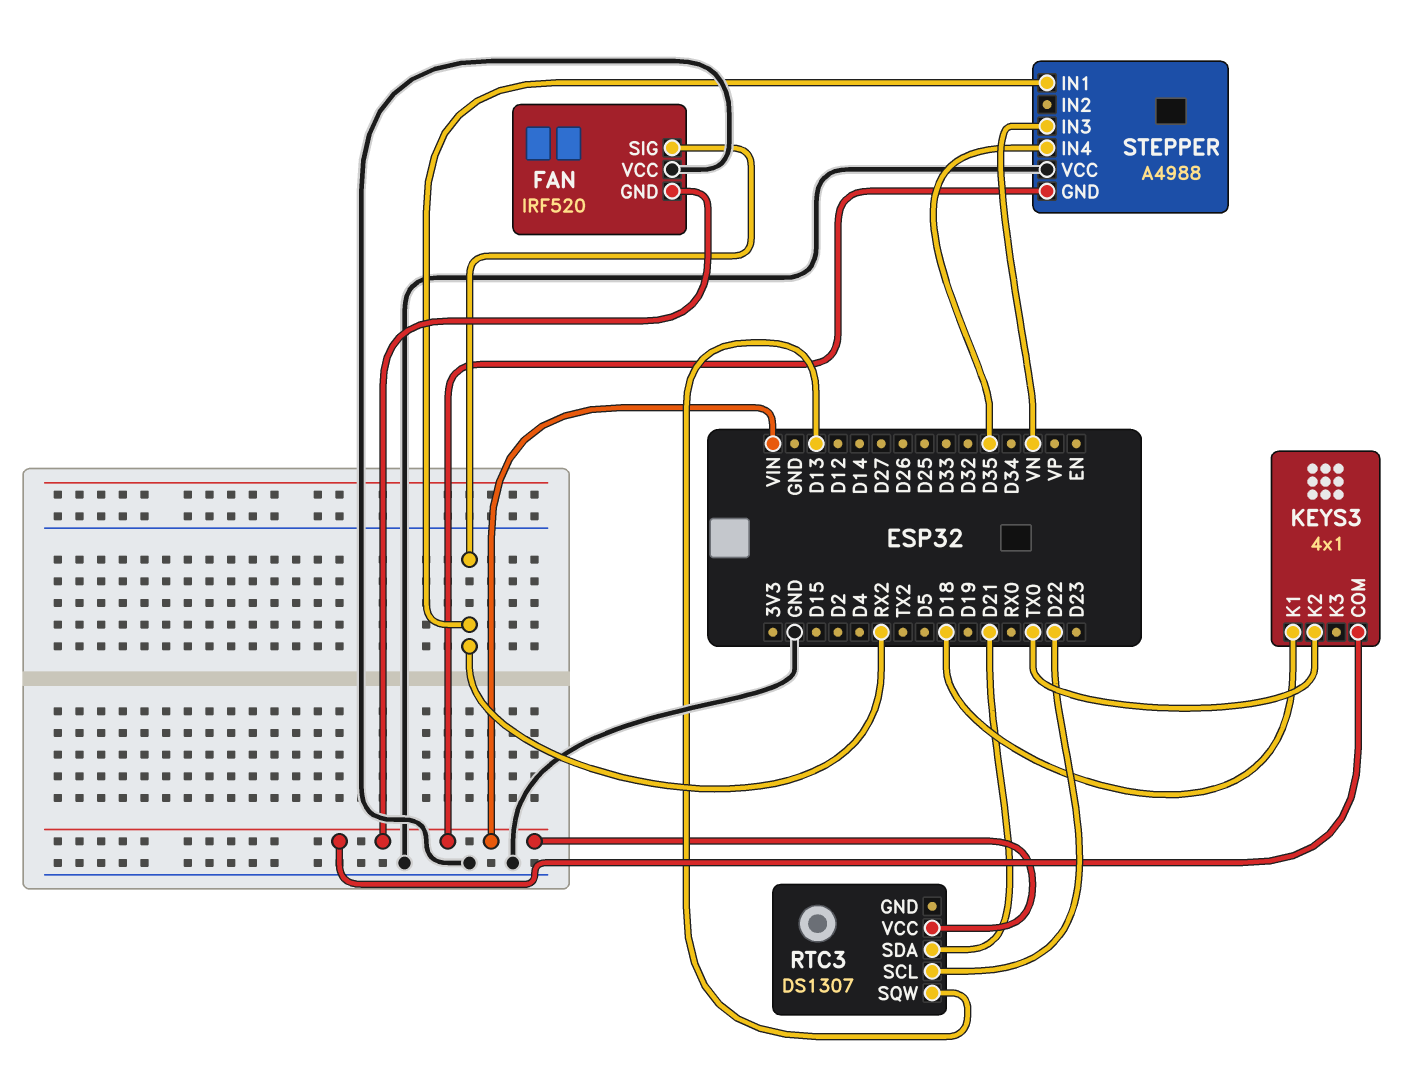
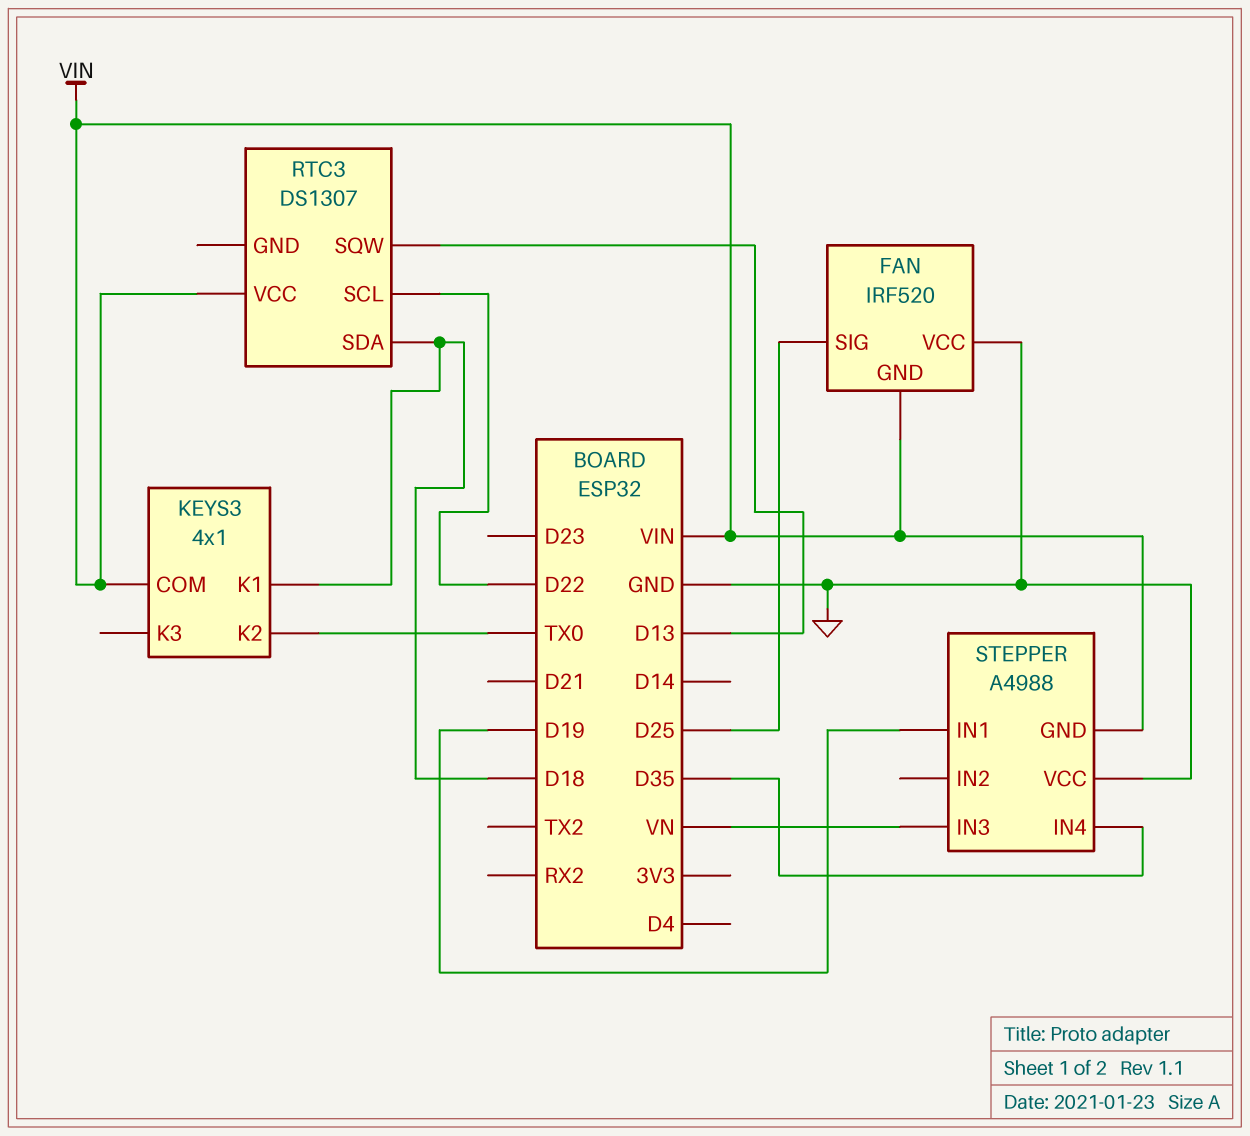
FAN pin SIG: RX2 -> D25
RTC3 pin SDA: D21 -> D18
STEPPER pin IN1: RX2 -> D19

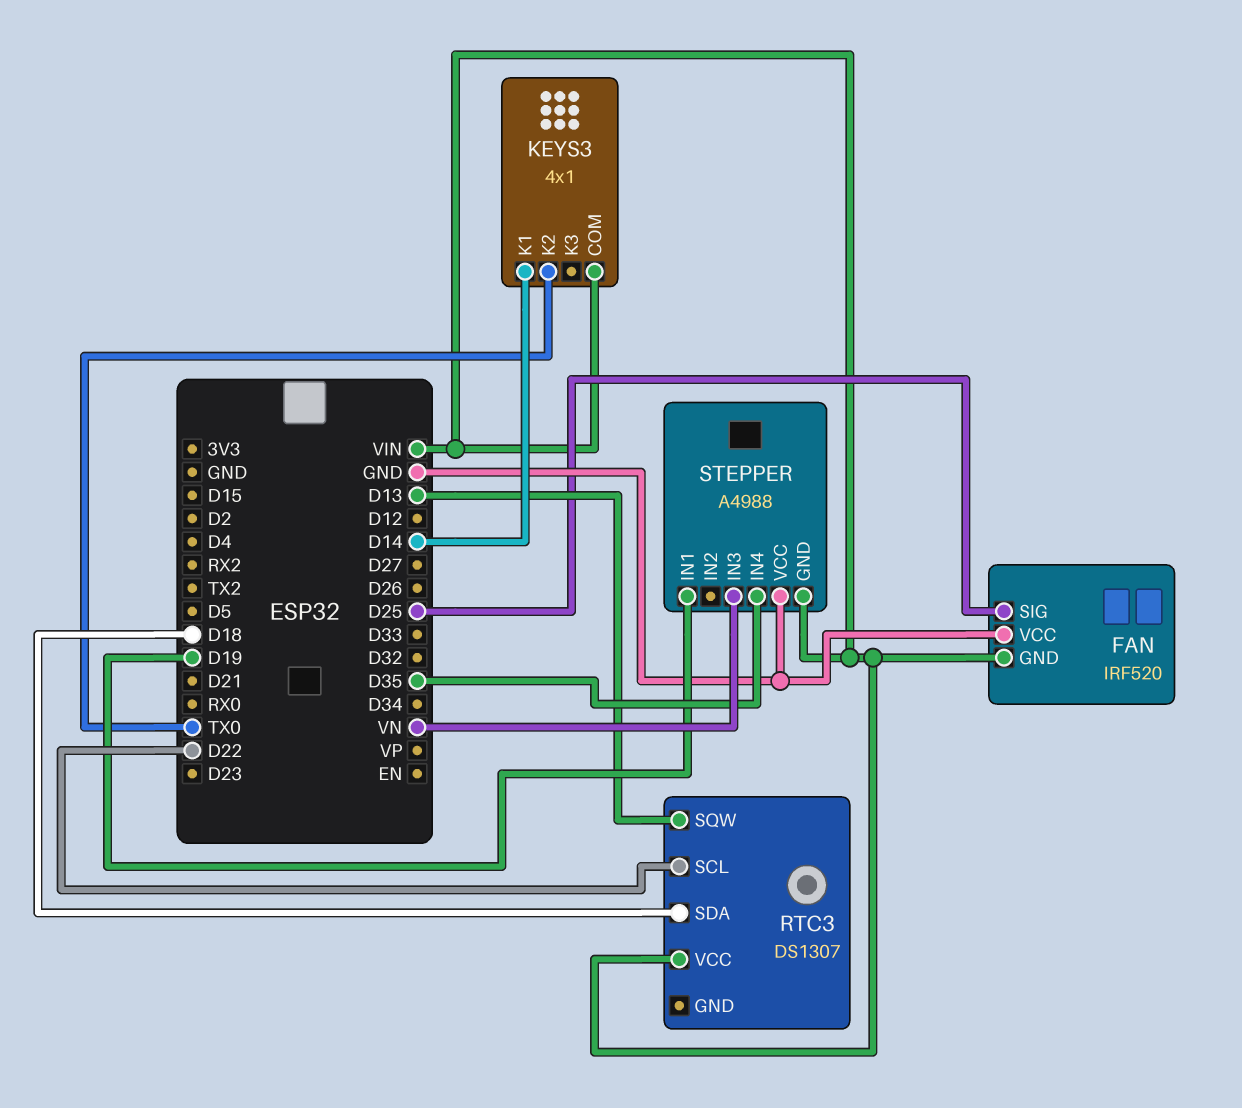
KEYS3 pin K1: D18 -> D14

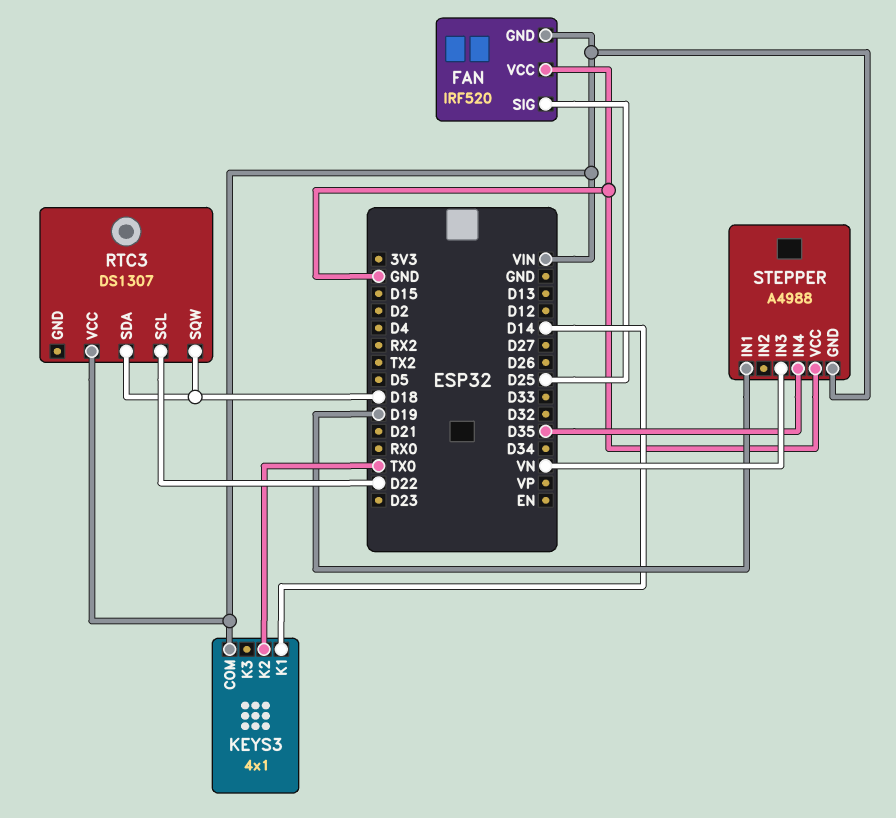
RTC3 pin SQW: D13 -> D18

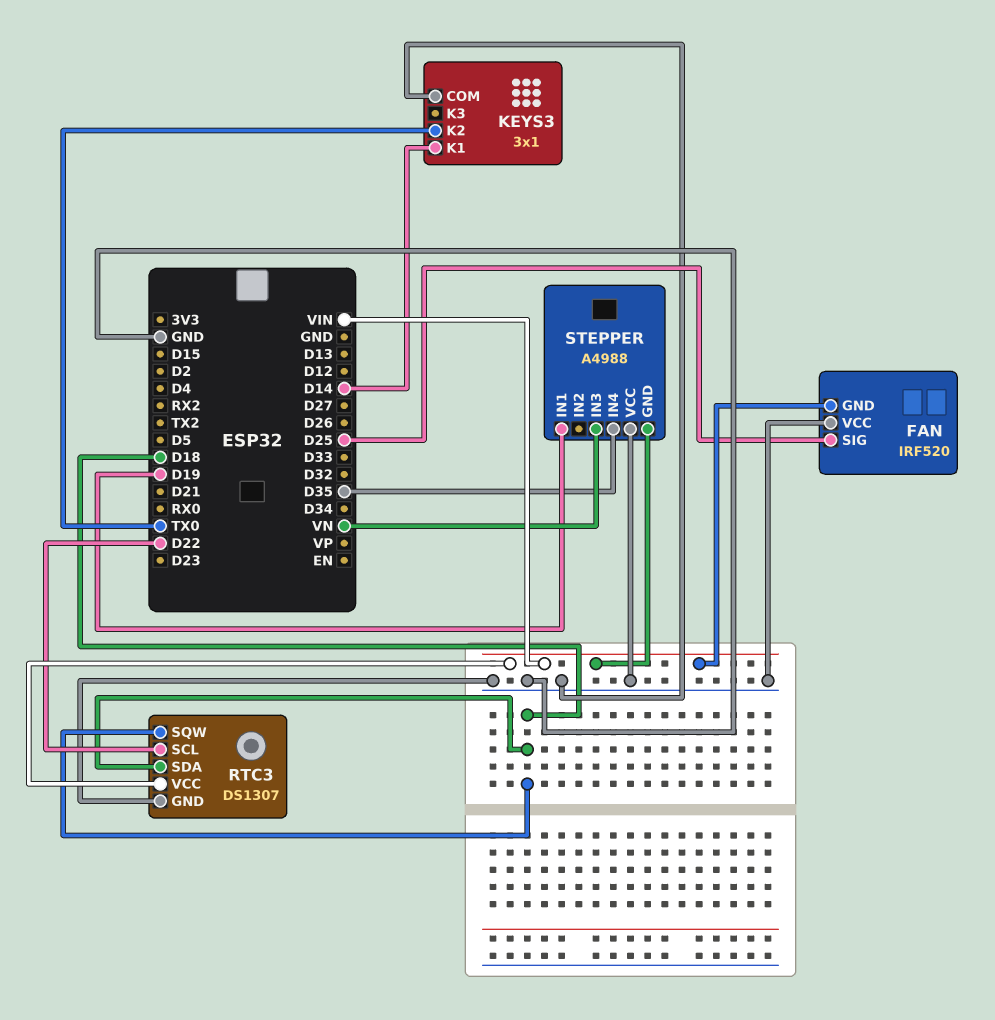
KEYS3: 4x1 -> 3x1
KEYS3 pin COM: VIN -> GND
RTC3 pin GND: none -> GND

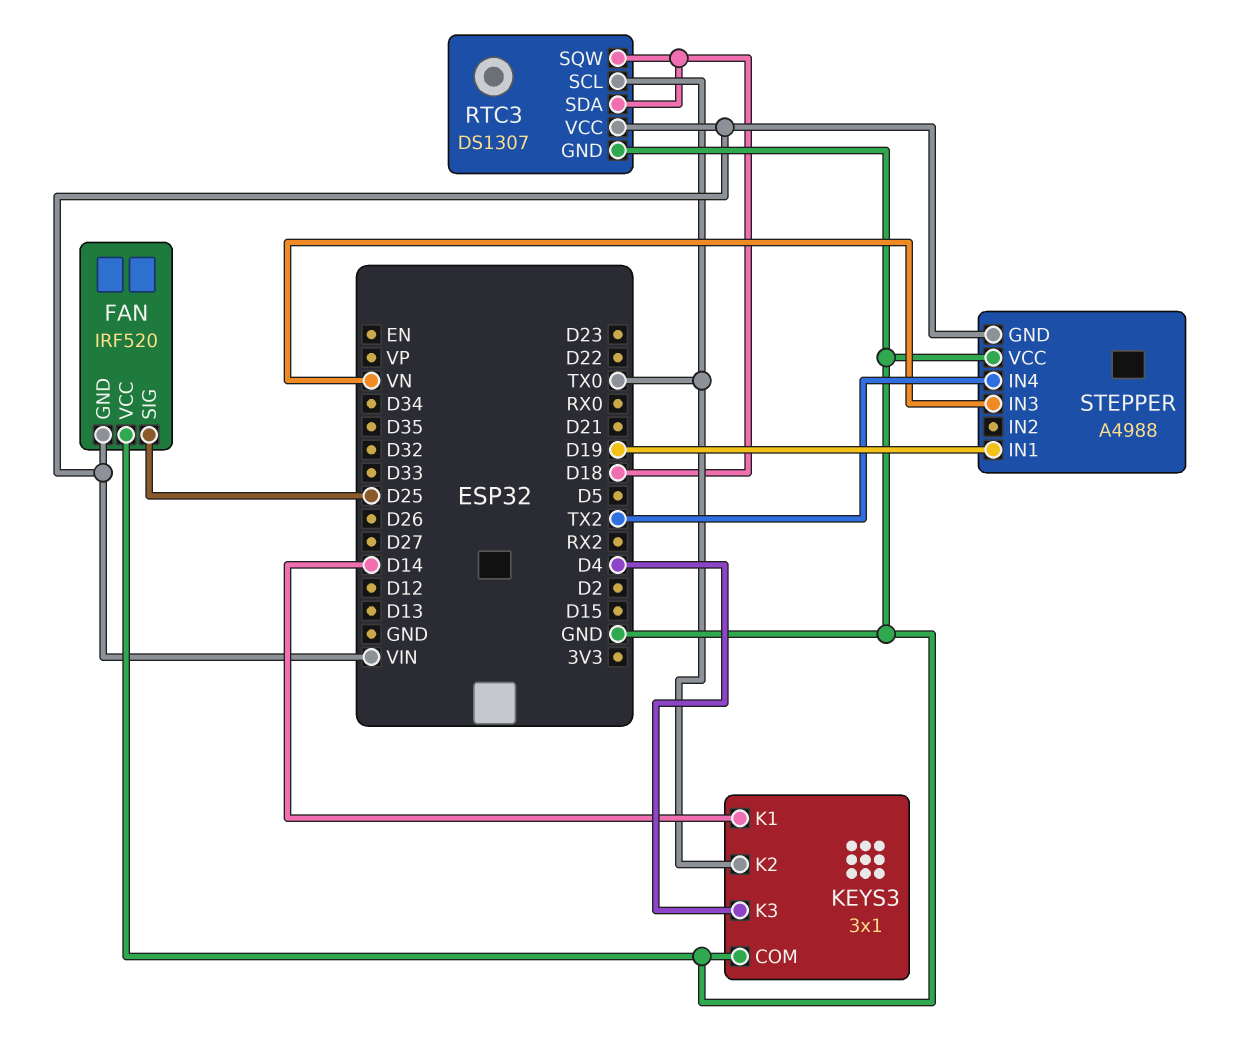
KEYS3 pin K3: none -> D4
RTC3 pin SCL: D22 -> TX0
STEPPER pin IN4: D35 -> TX2

